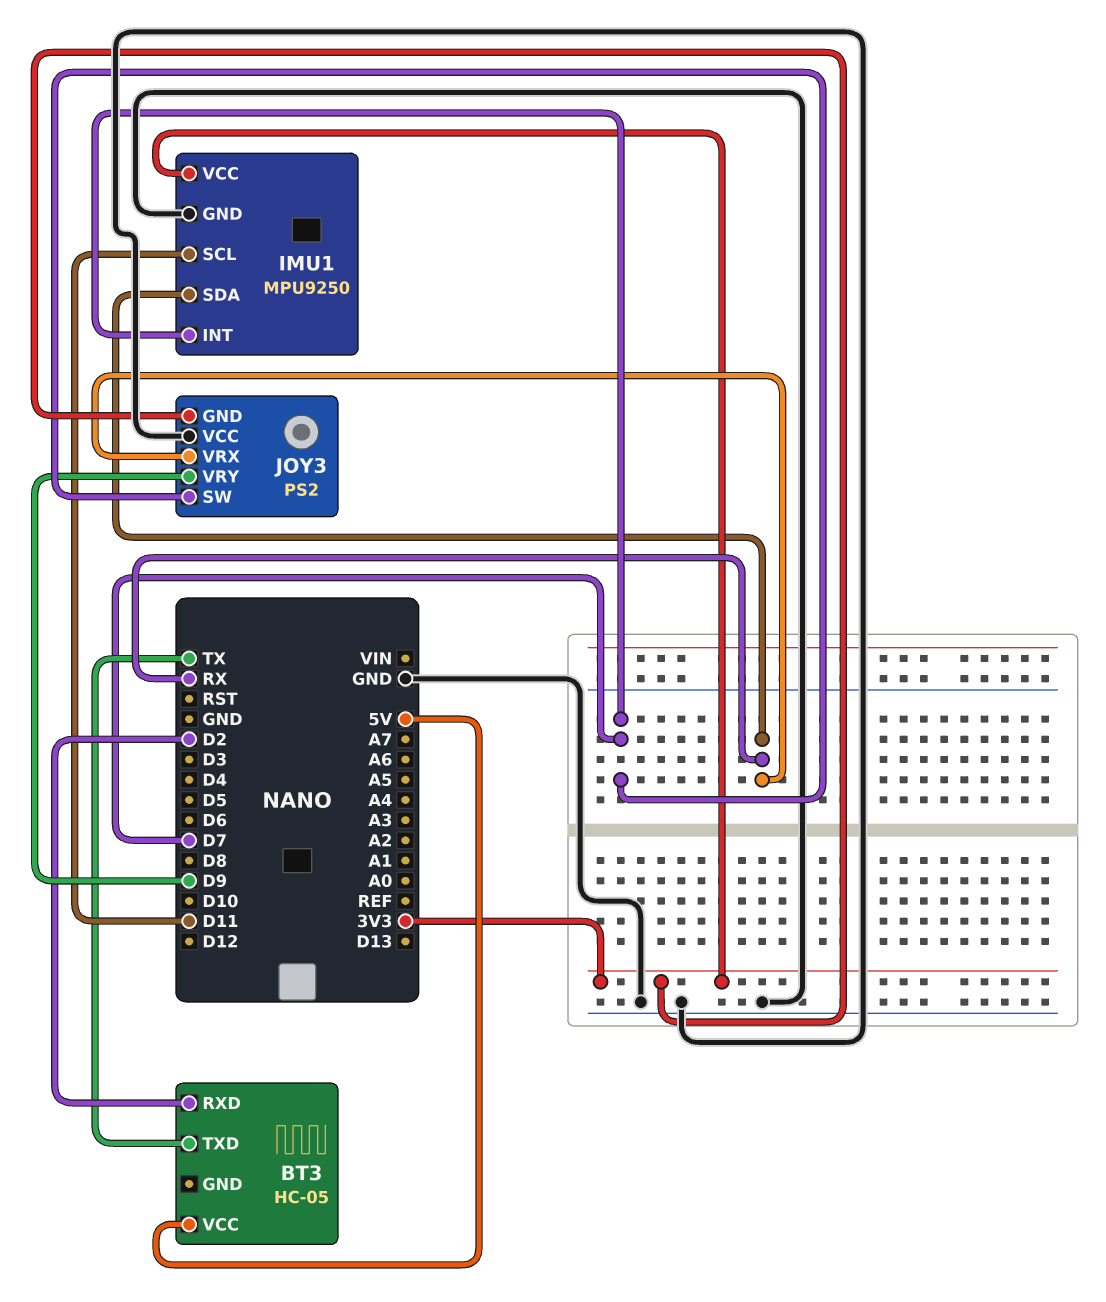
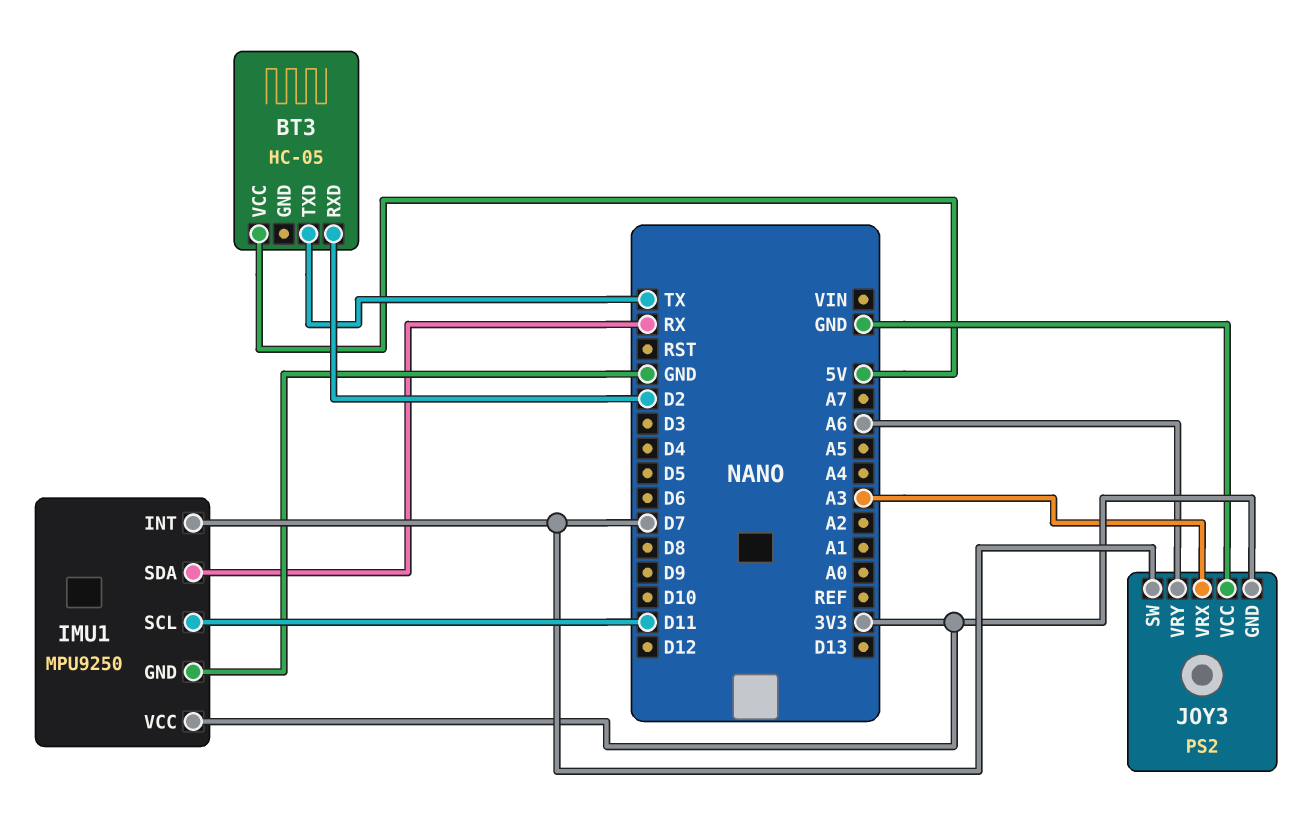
JOY3 pin VRX: RX -> A3
JOY3 pin VRY: D9 -> A6

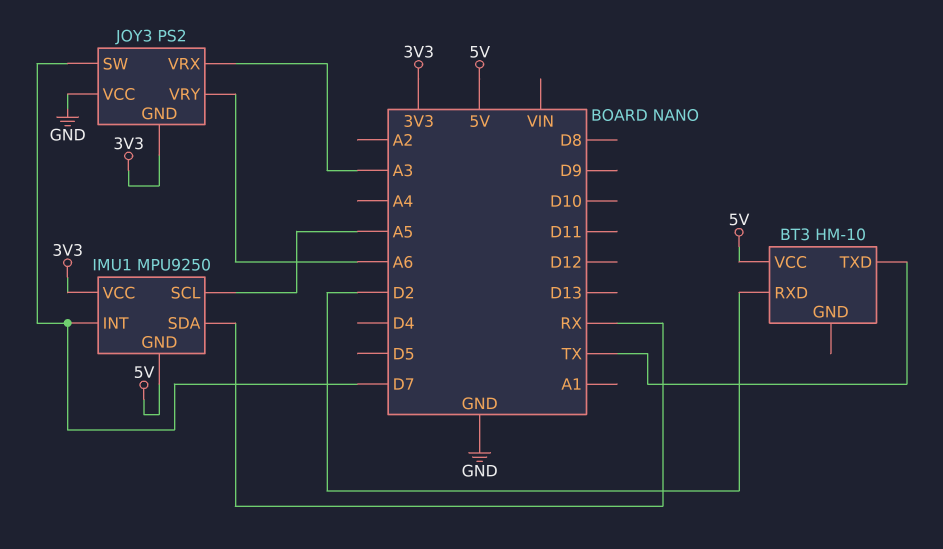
BT3: HC-05 -> HM-10
IMU1 pin GND: GND -> 5V
IMU1 pin SCL: D11 -> A5

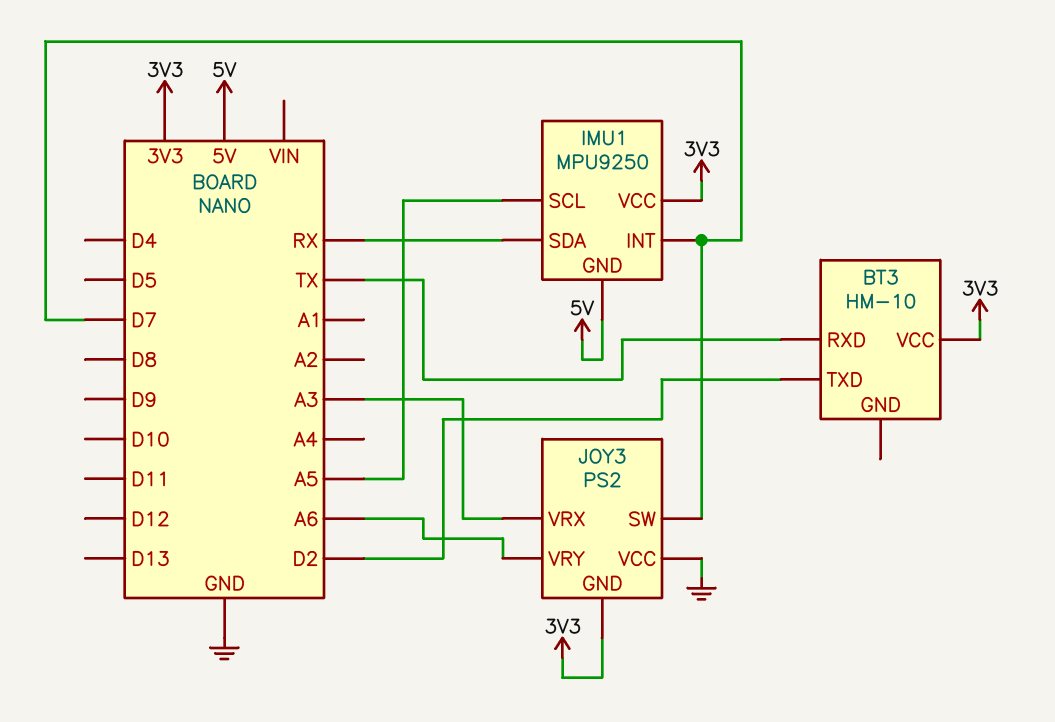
BT3 pin RXD: D2 -> TX
BT3 pin TXD: TX -> D2
BT3 pin VCC: 5V -> 3V3

